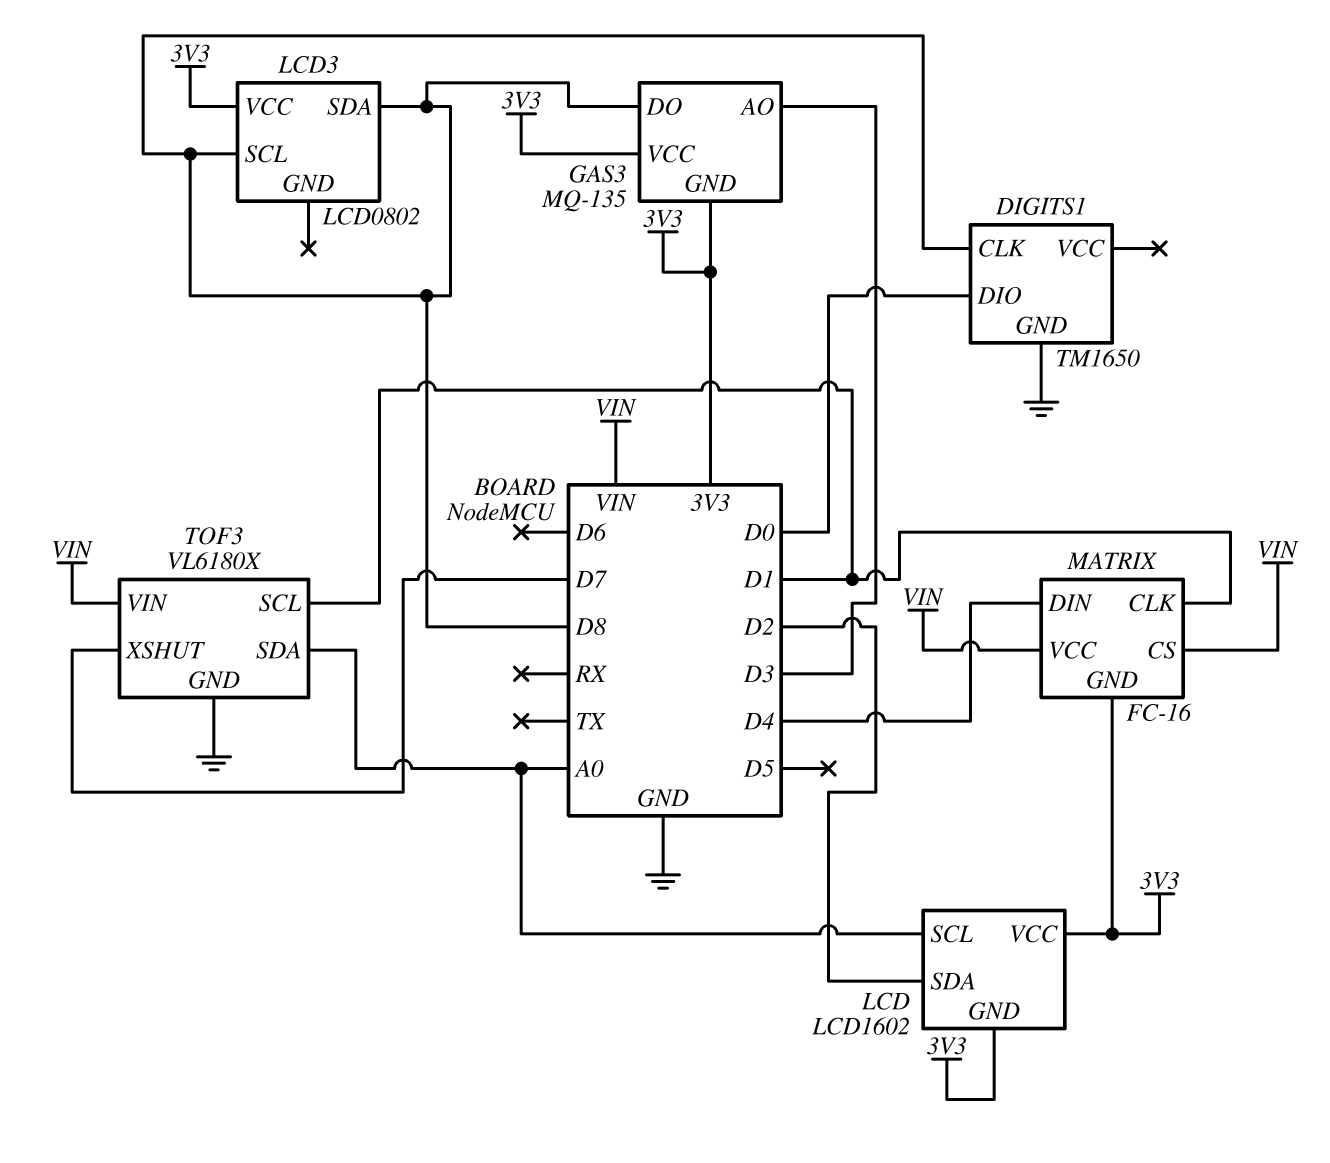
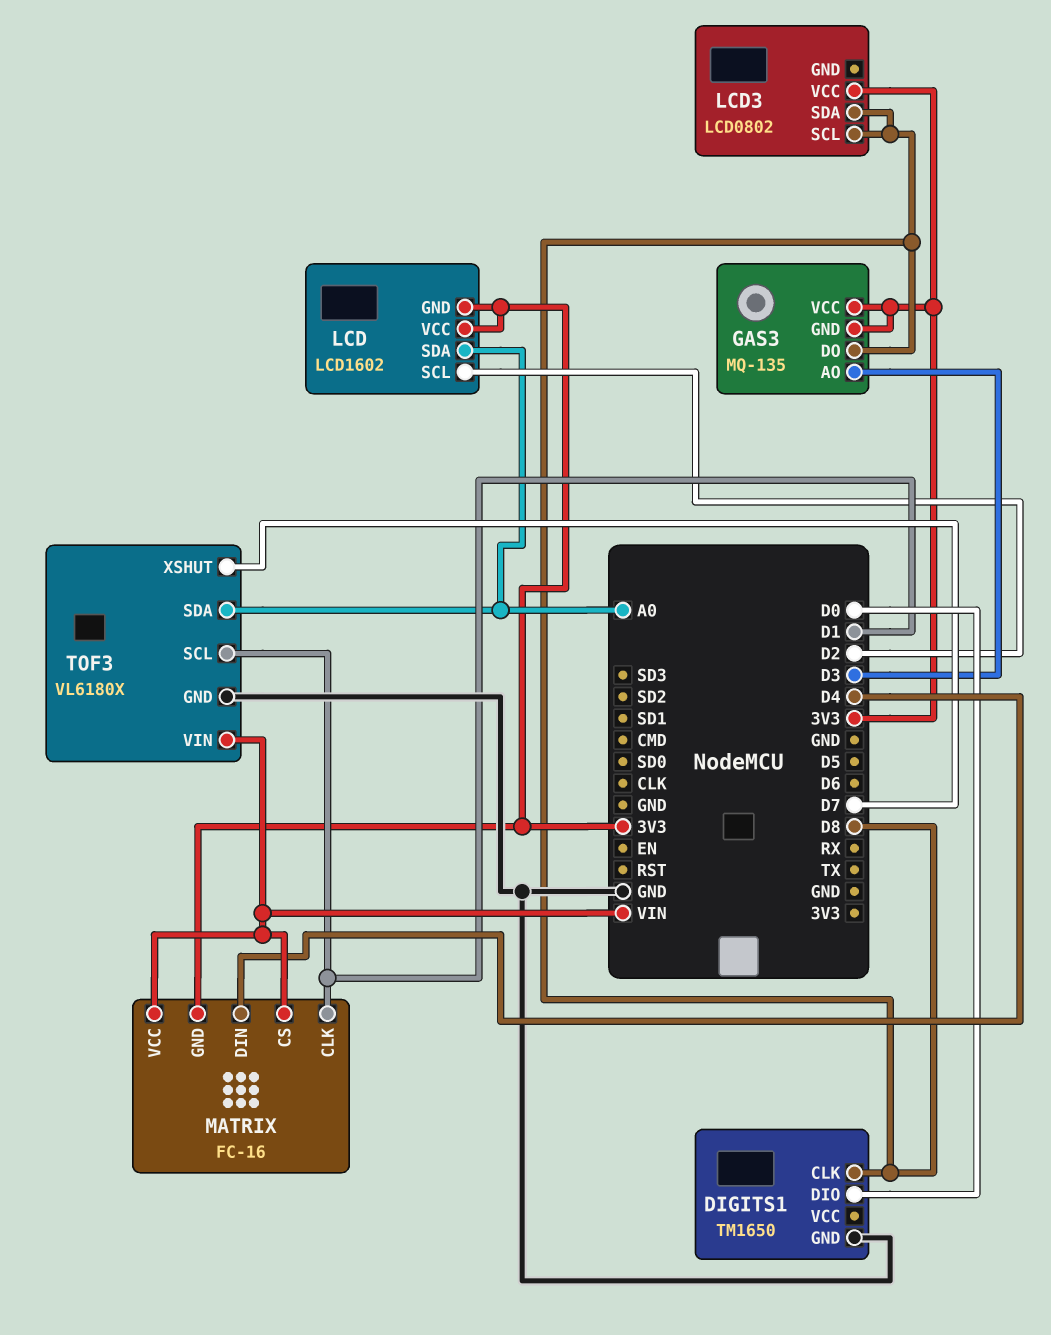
LCD pin SCL: A0 -> D2
LCD pin SDA: D2 -> A0

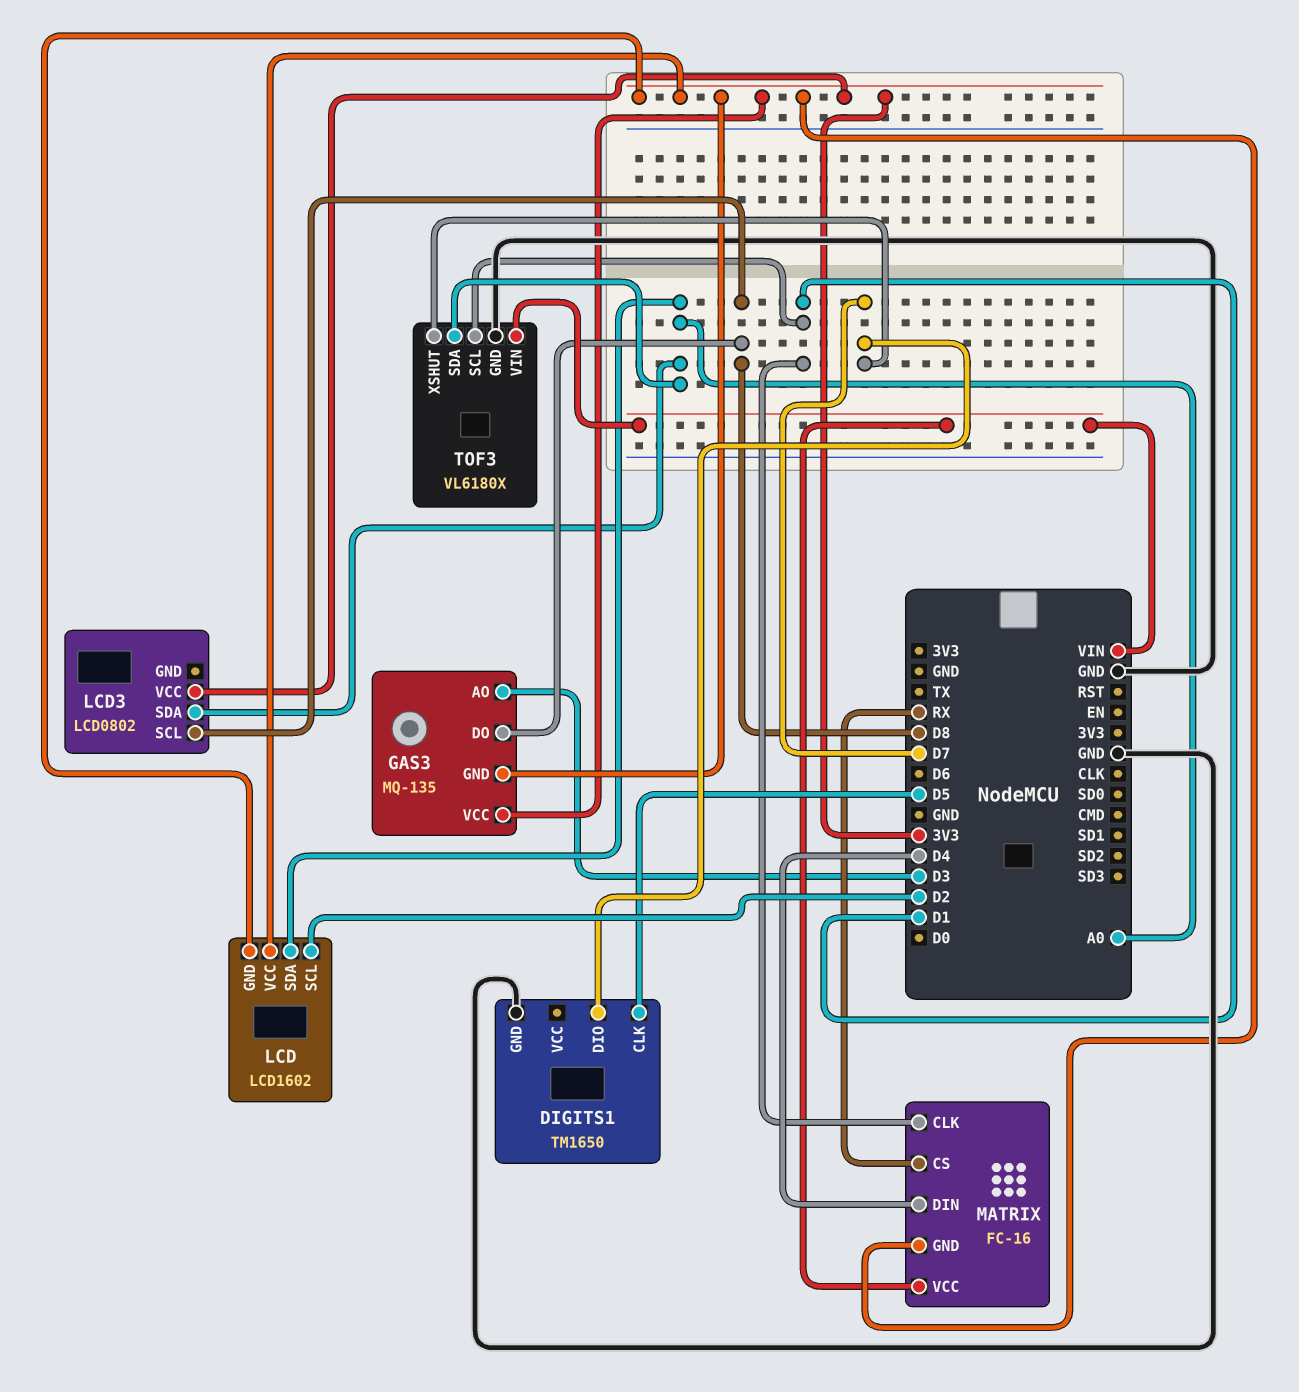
DIGITS1 pin CLK: D8 -> D5
DIGITS1 pin DIO: D0 -> D7
LCD3 pin SDA: D8 -> A0
MATRIX pin CS: VIN -> RX

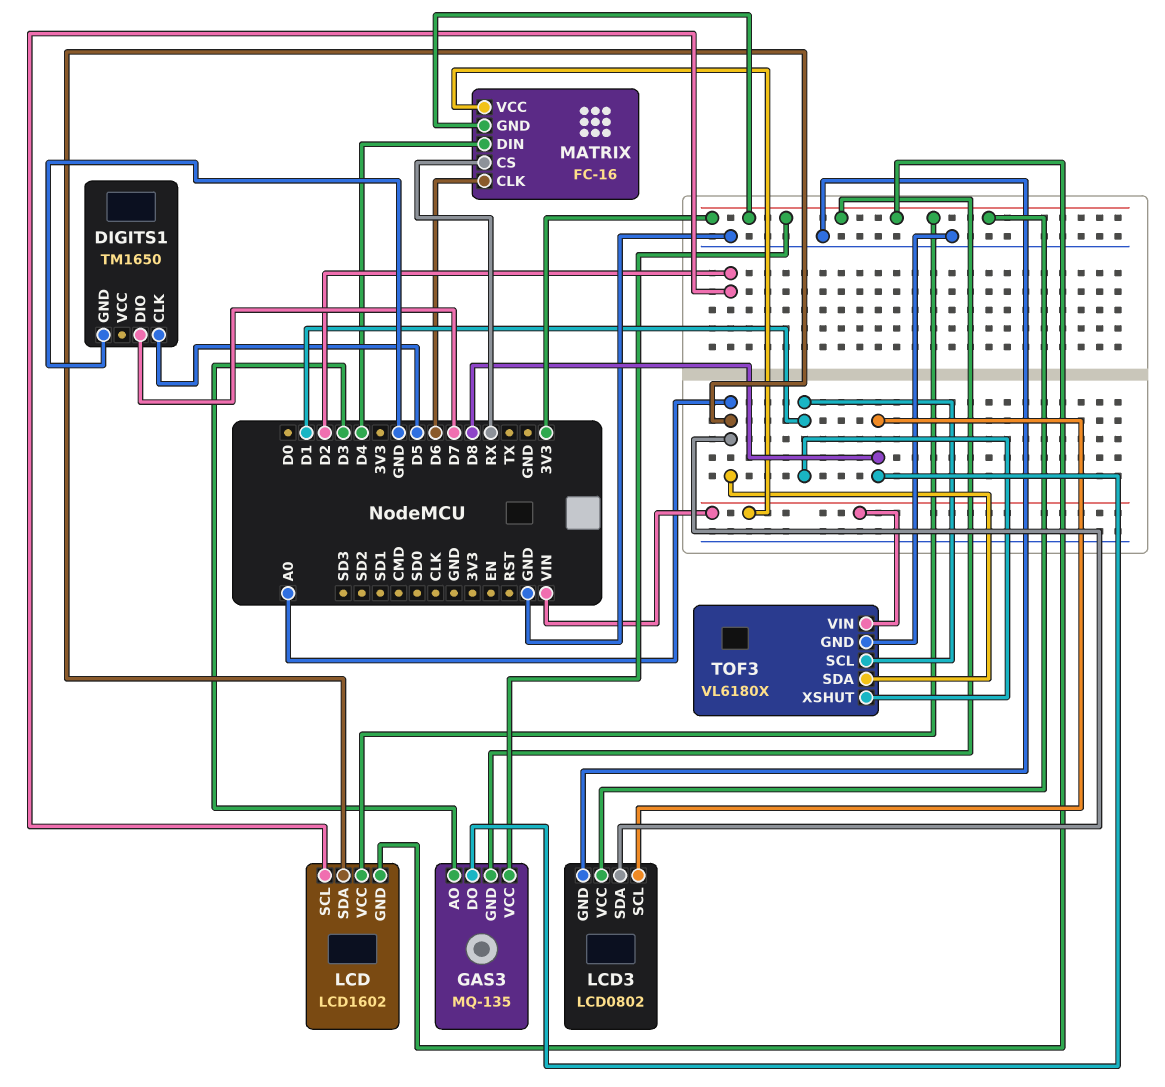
LCD3 pin GND: none -> GND
MATRIX pin CLK: D1 -> D6
TOF3 pin XSHUT: D7 -> D1

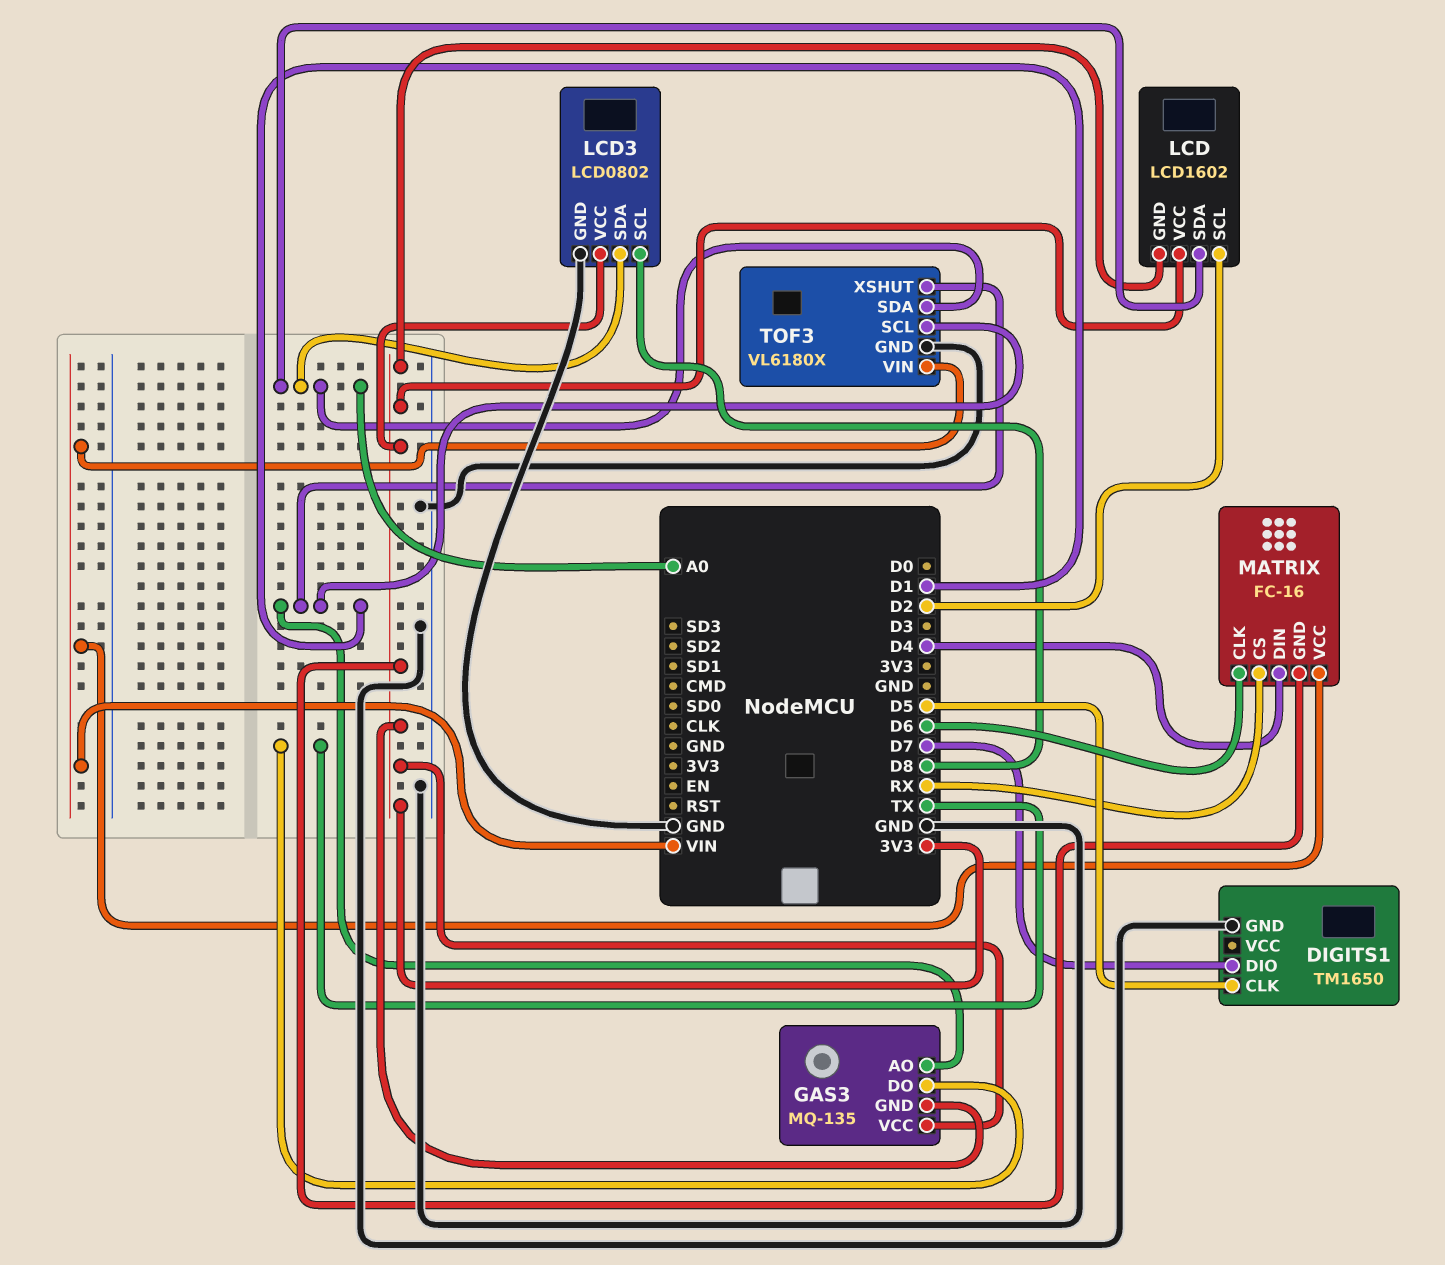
GAS3 pin AO: D3 -> D1
GAS3 pin DO: D8 -> TX

